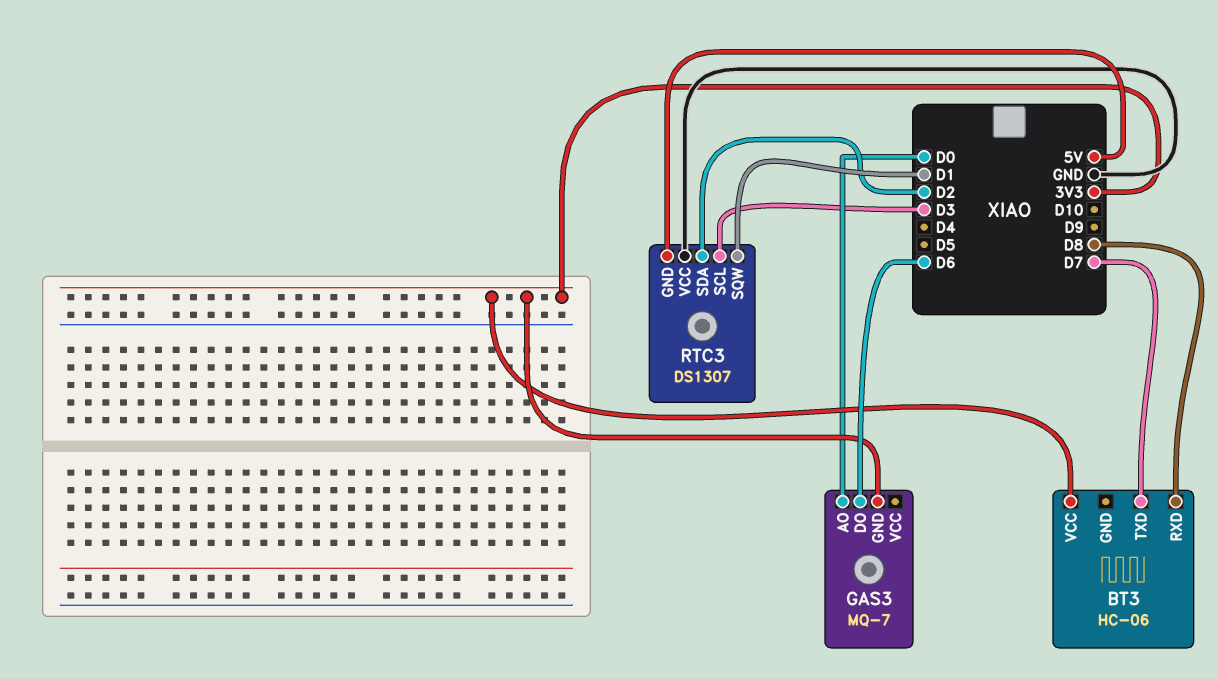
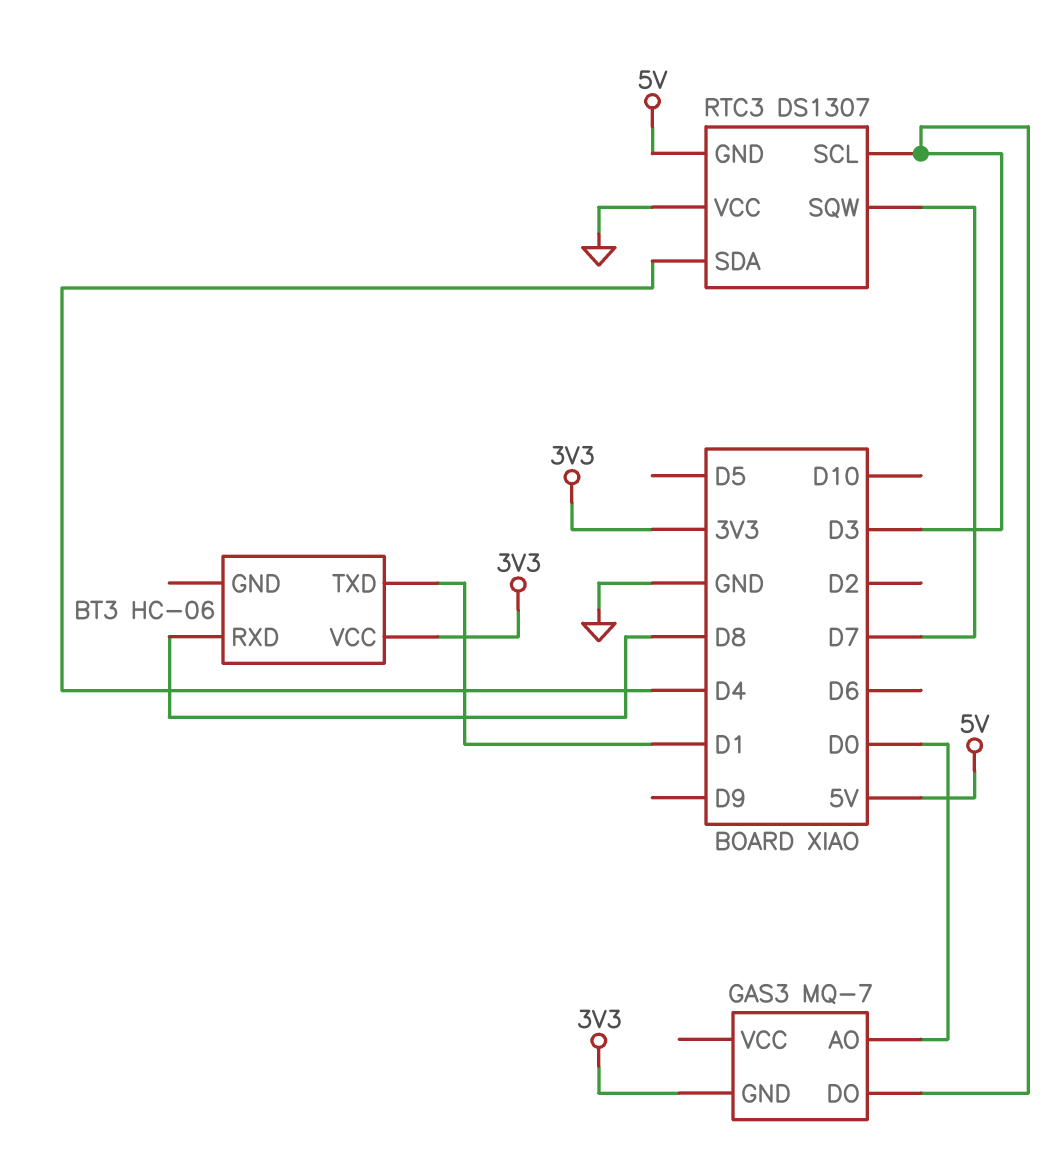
BT3 pin TXD: D7 -> D1
GAS3 pin DO: D6 -> D3
RTC3 pin SDA: D2 -> D4
RTC3 pin SQW: D1 -> D7

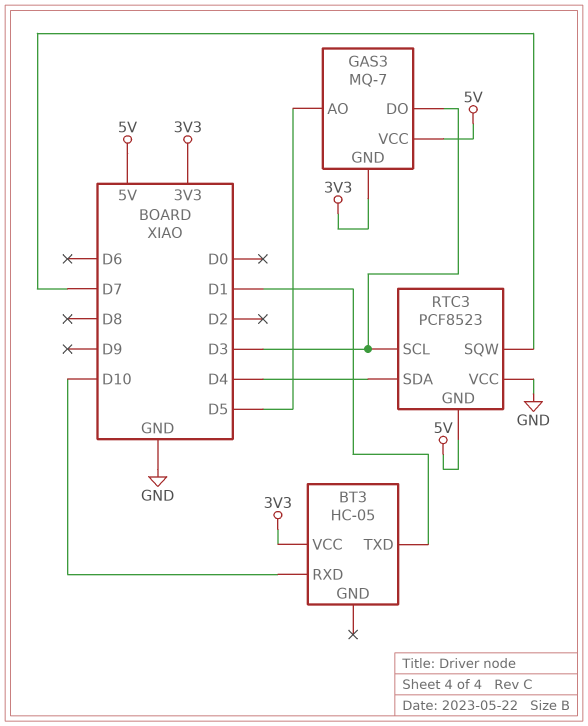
BT3: HC-06 -> HC-05
BT3 pin RXD: D8 -> D10
GAS3 pin AO: D0 -> D5
GAS3 pin VCC: none -> 5V
RTC3: DS1307 -> PCF8523

